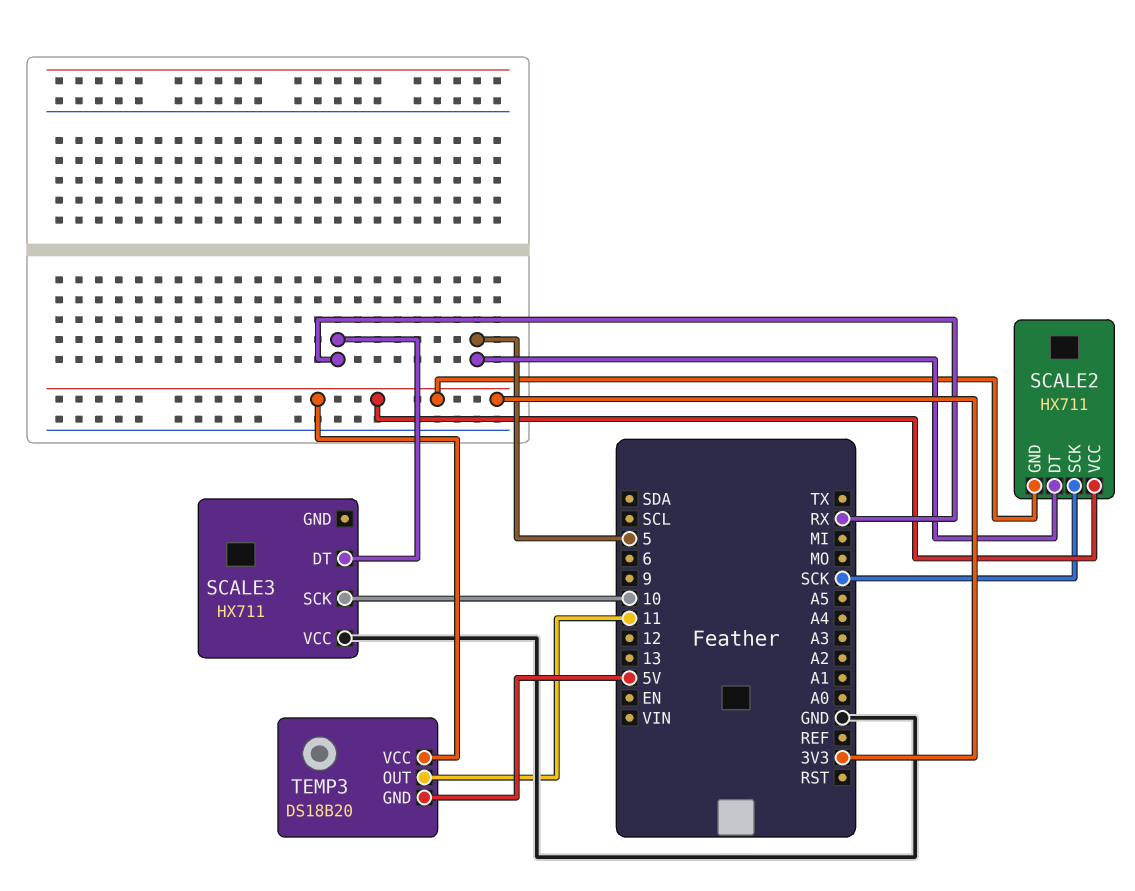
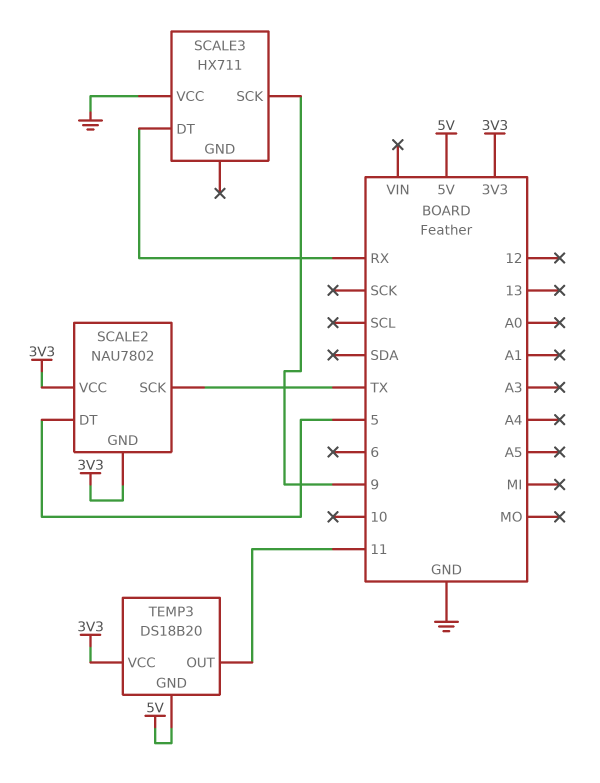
SCALE2: HX711 -> NAU7802
SCALE2 pin SCK: SCK -> TX
SCALE3 pin SCK: 10 -> 9

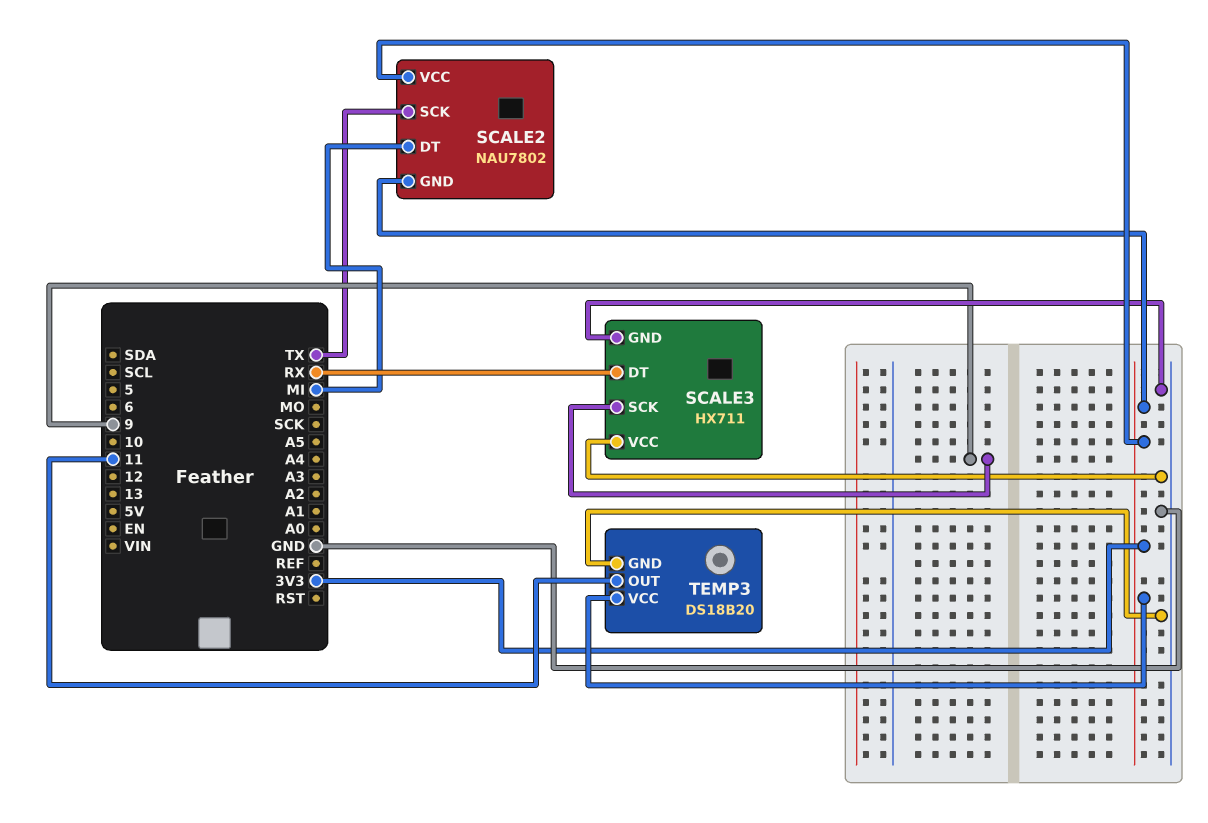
SCALE2 pin DT: 5 -> MI
SCALE3 pin GND: none -> GND
TEMP3 pin GND: 5V -> GND

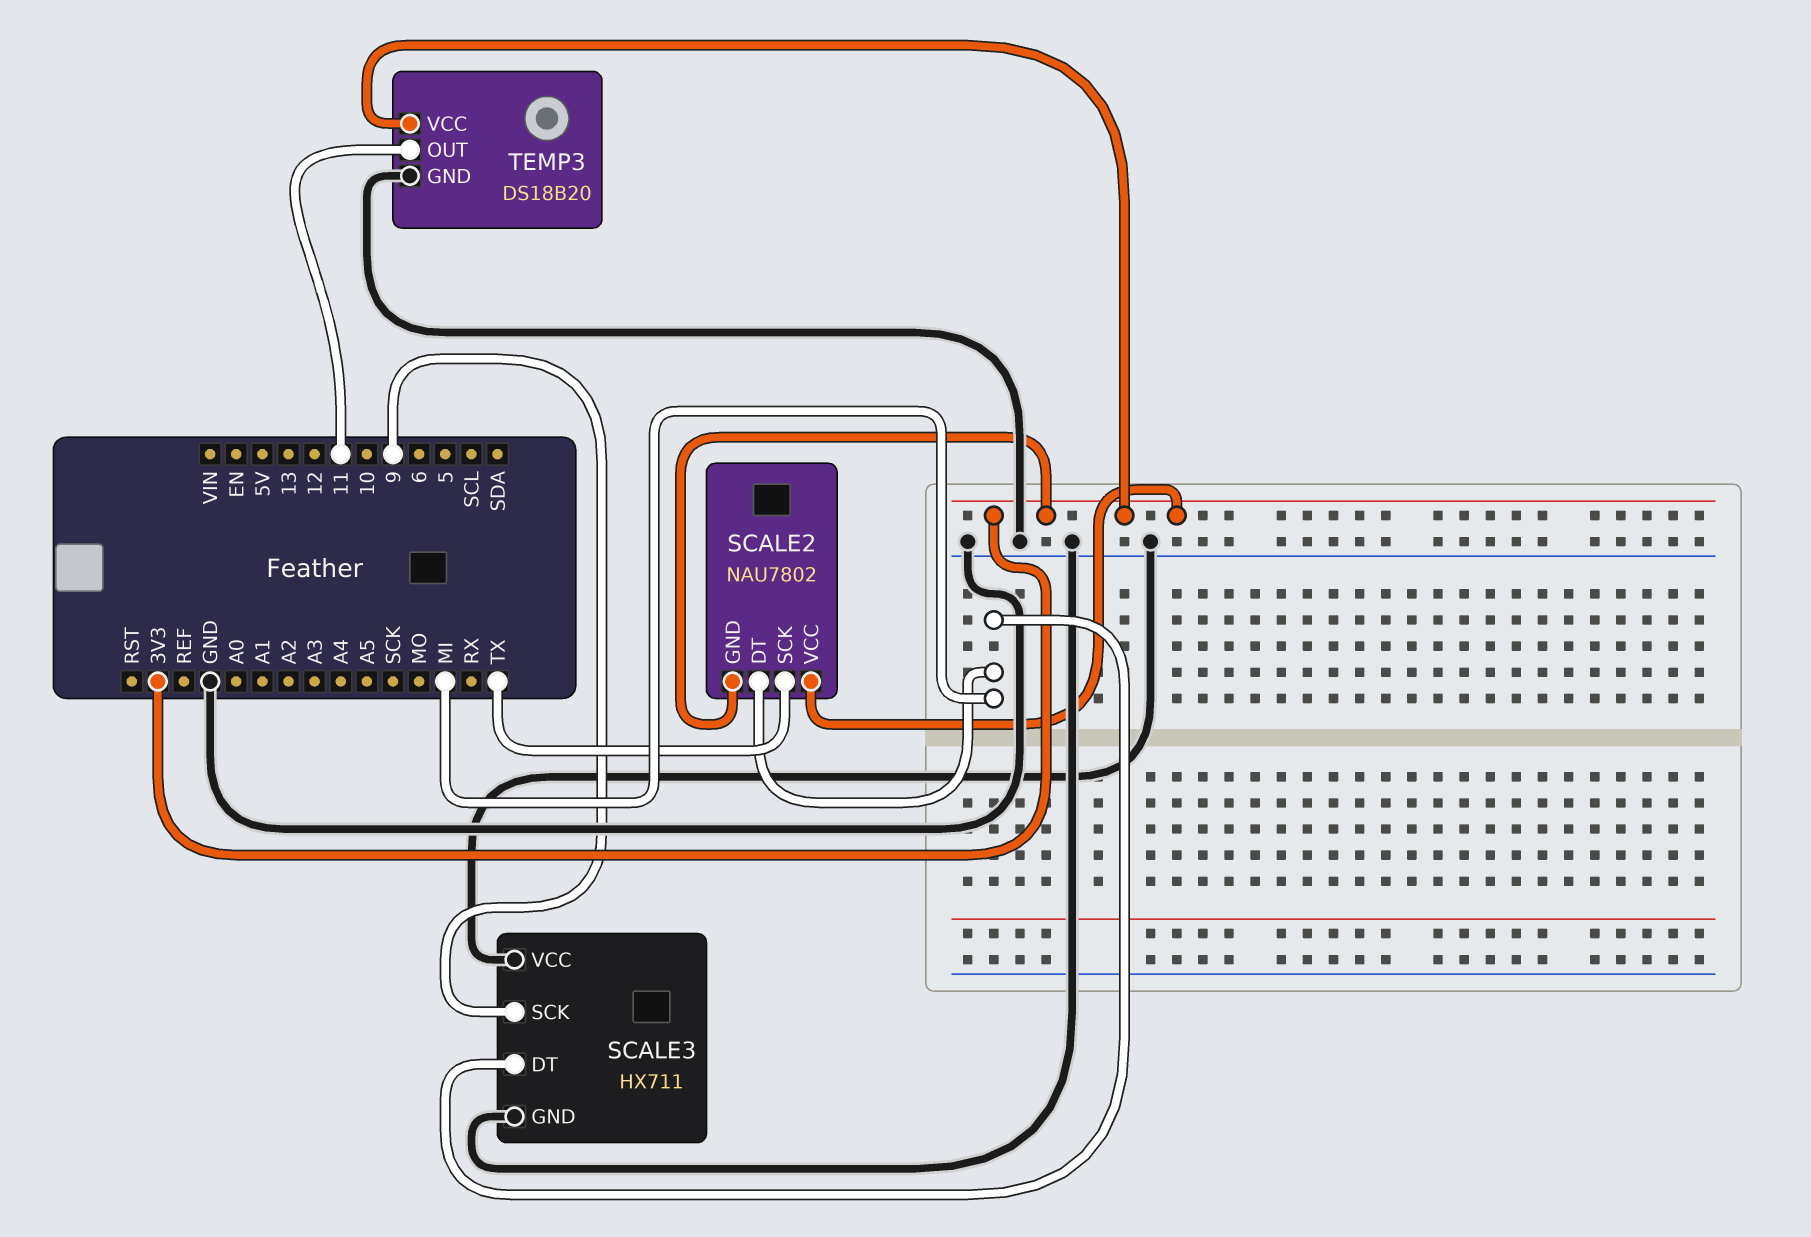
SCALE3 pin DT: RX -> MI

